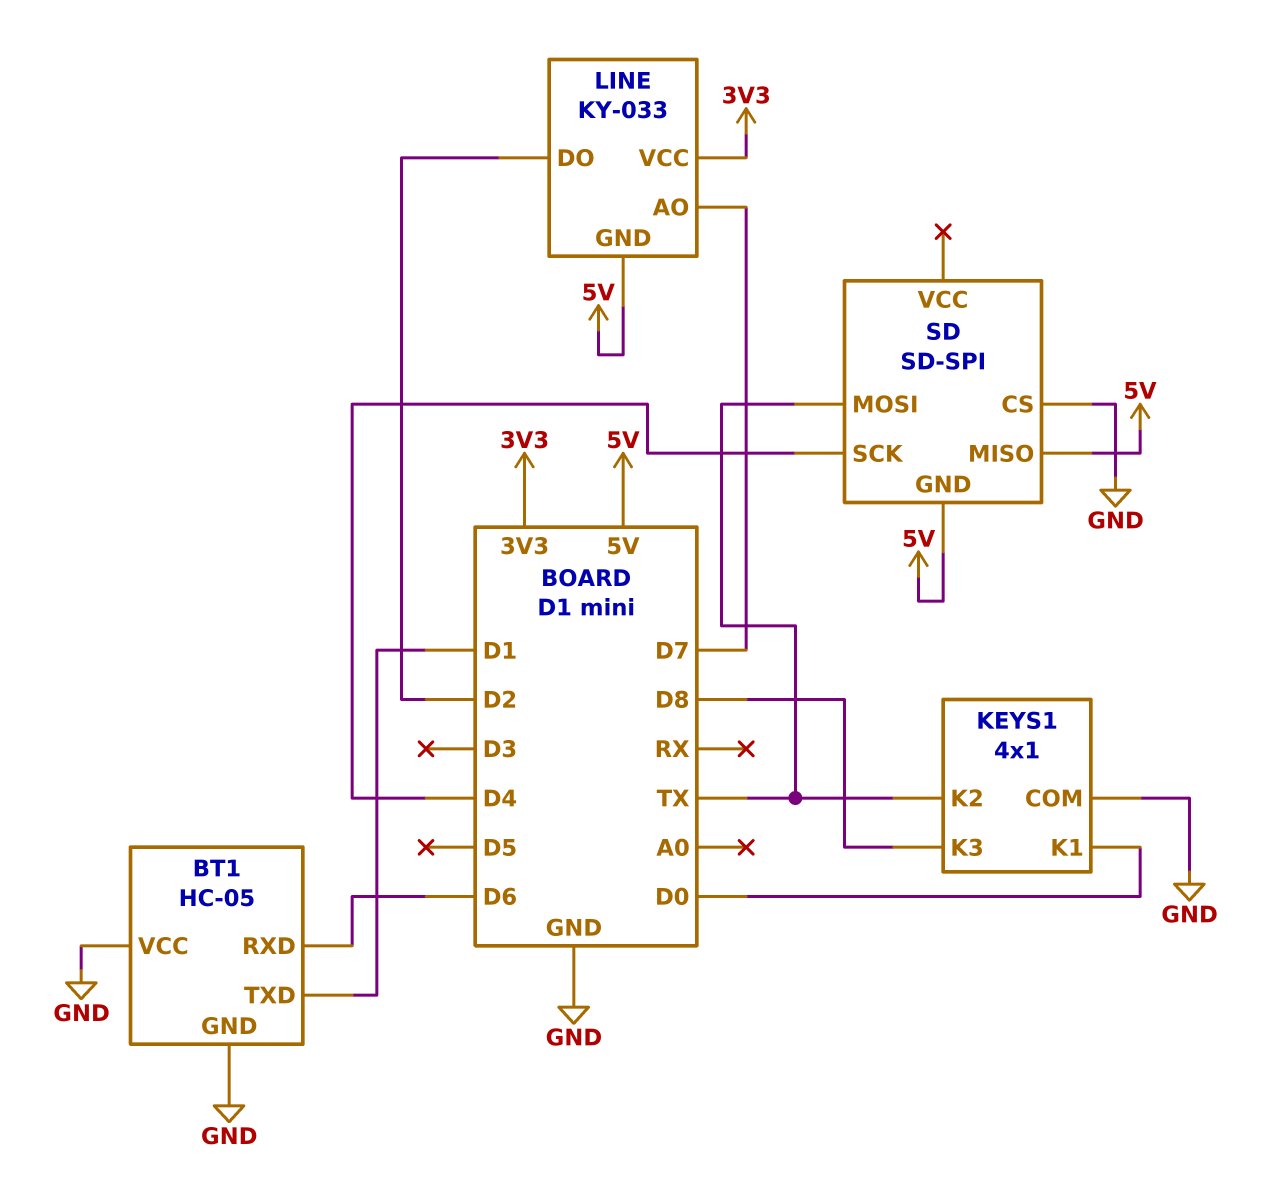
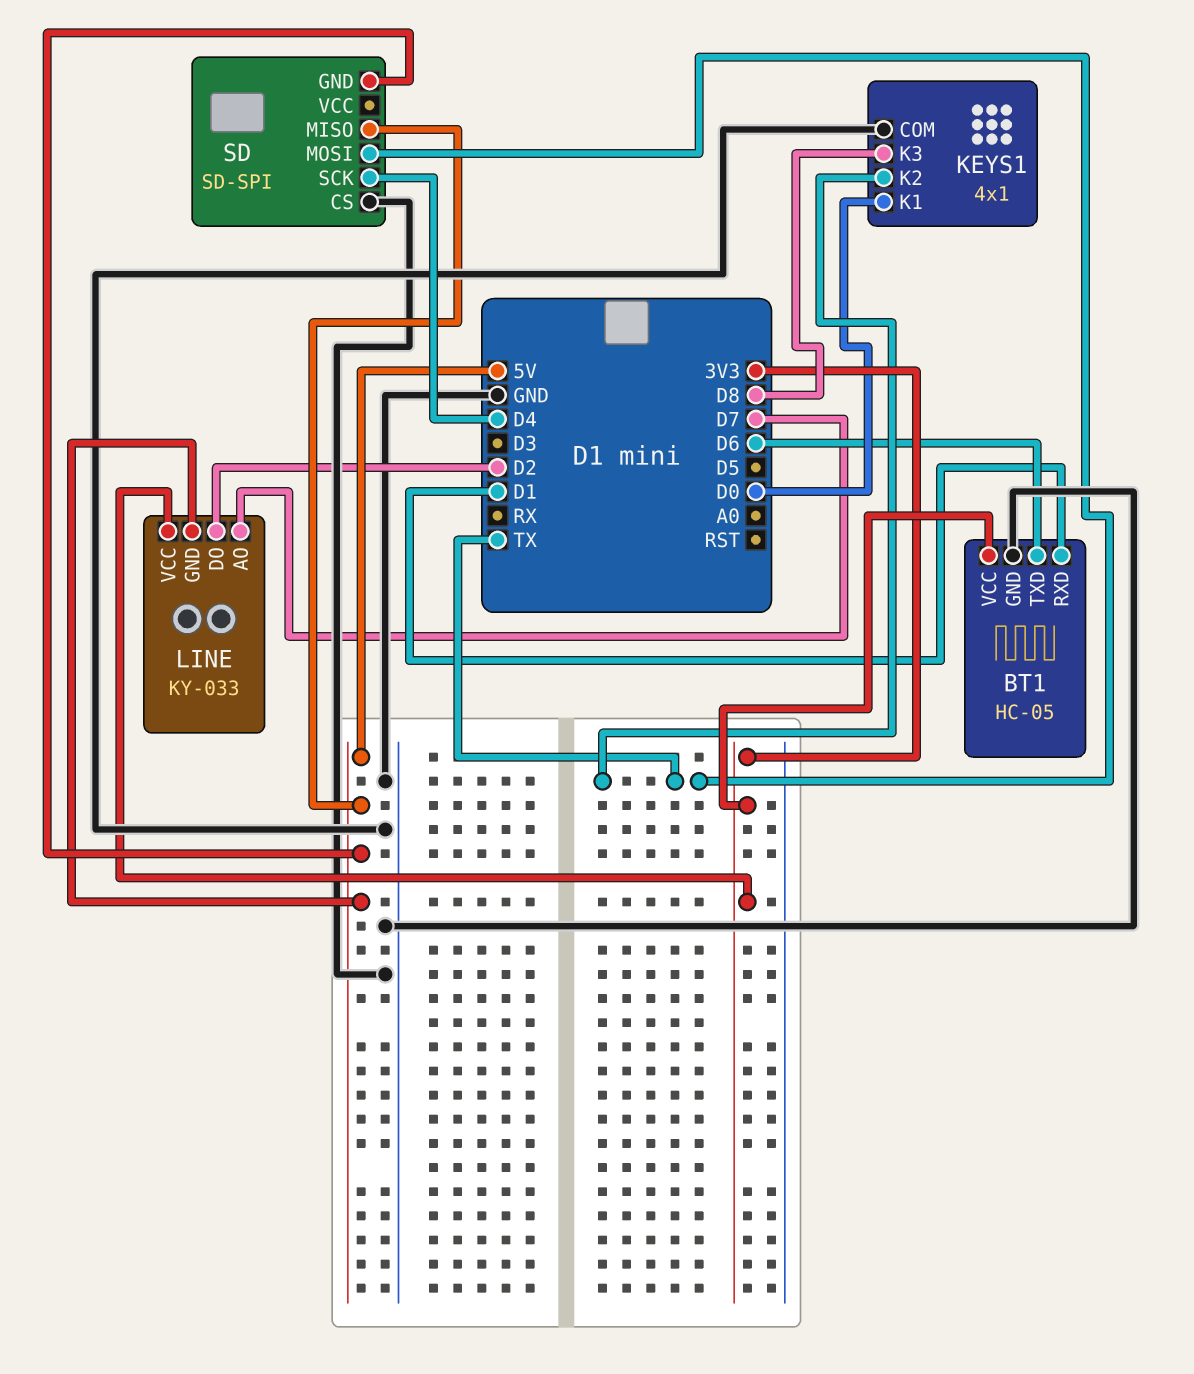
BT1 pin RXD: D6 -> D1
BT1 pin TXD: D1 -> D6
BT1 pin VCC: GND -> 3V3

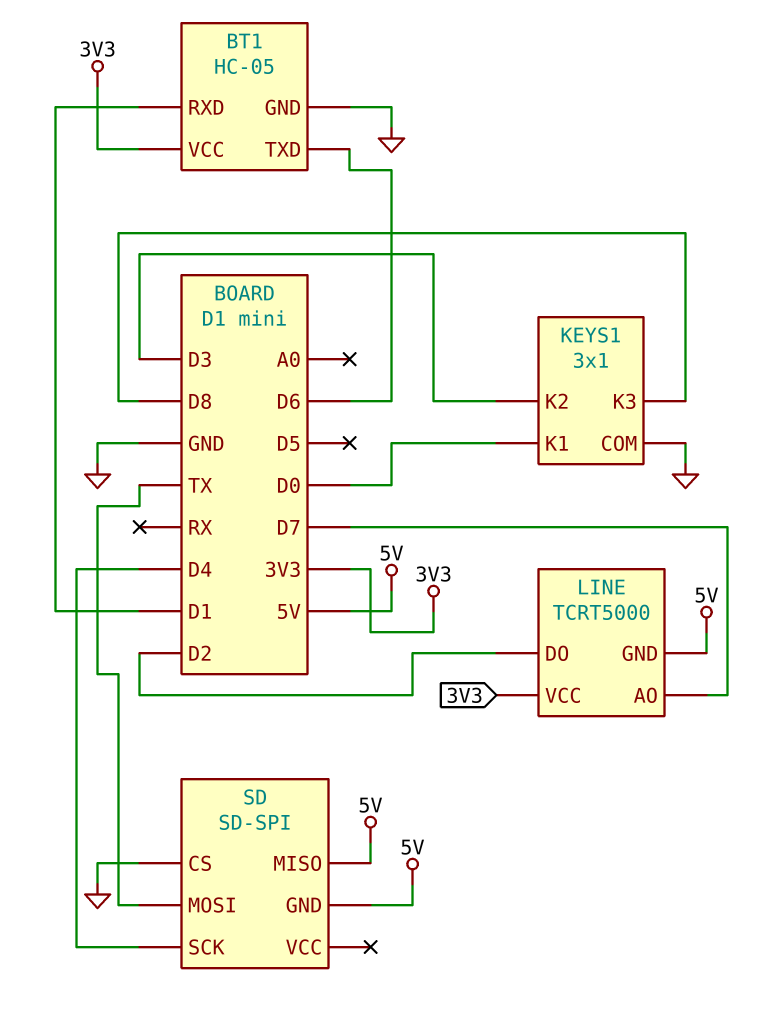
KEYS1: 4x1 -> 3x1
KEYS1 pin K2: TX -> D3
LINE: KY-033 -> TCRT5000

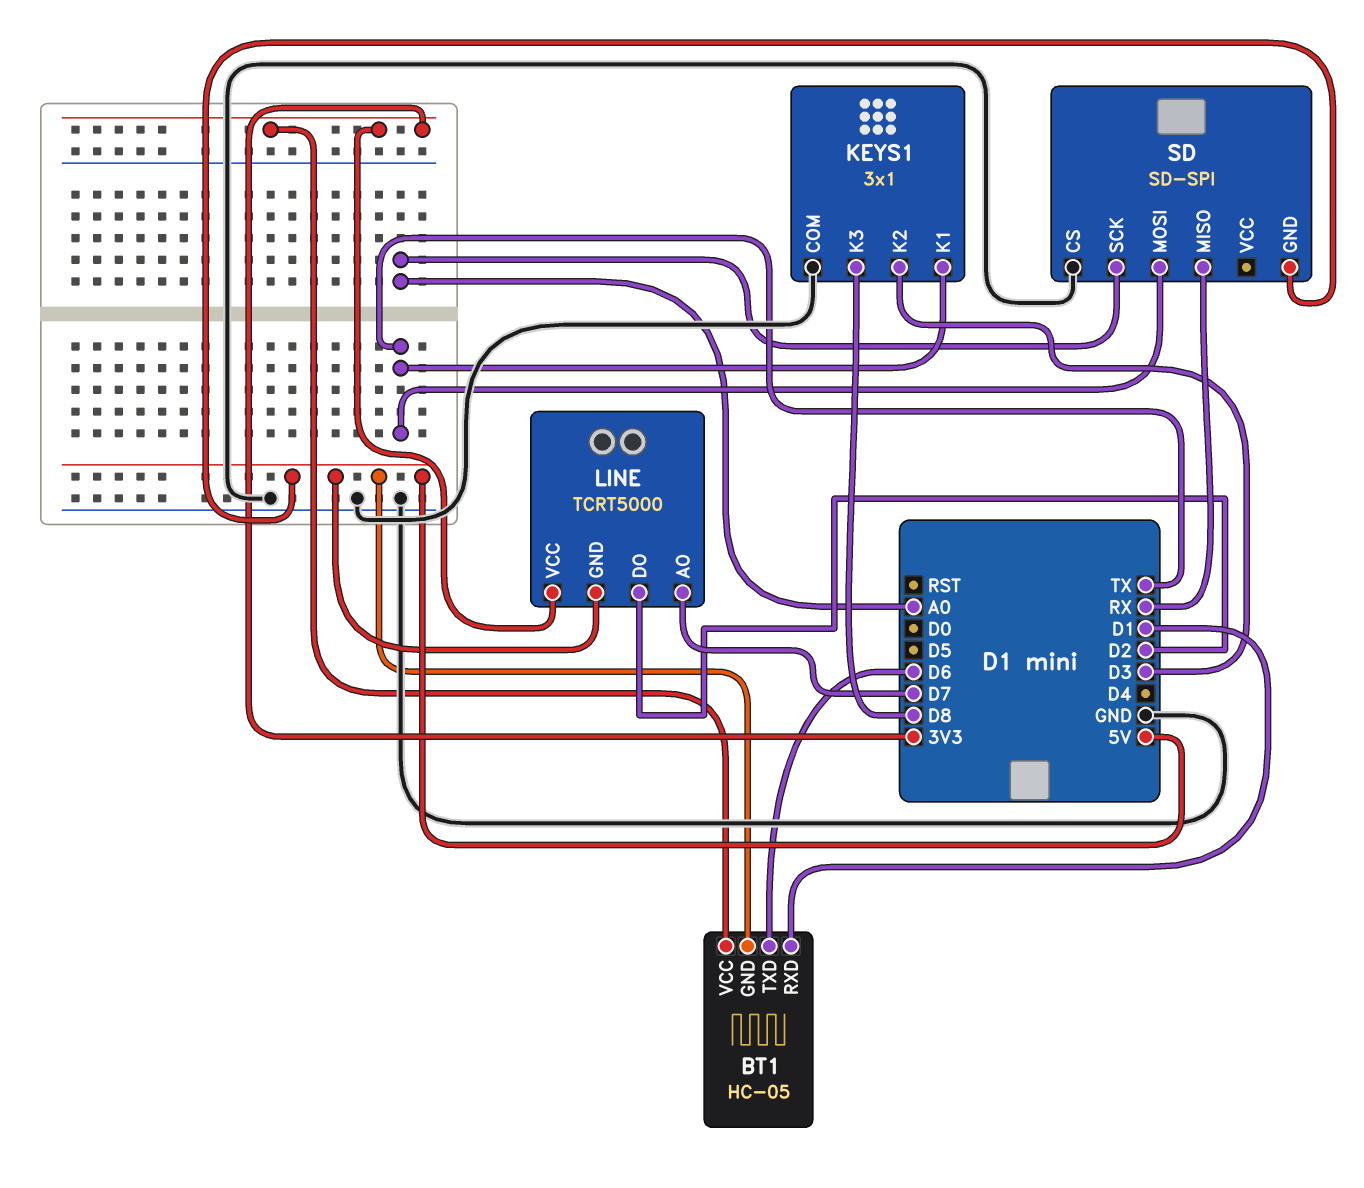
BT1 pin GND: GND -> 5V
KEYS1 pin K1: D0 -> TX
SD pin MISO: 5V -> RX
SD pin SCK: D4 -> A0

